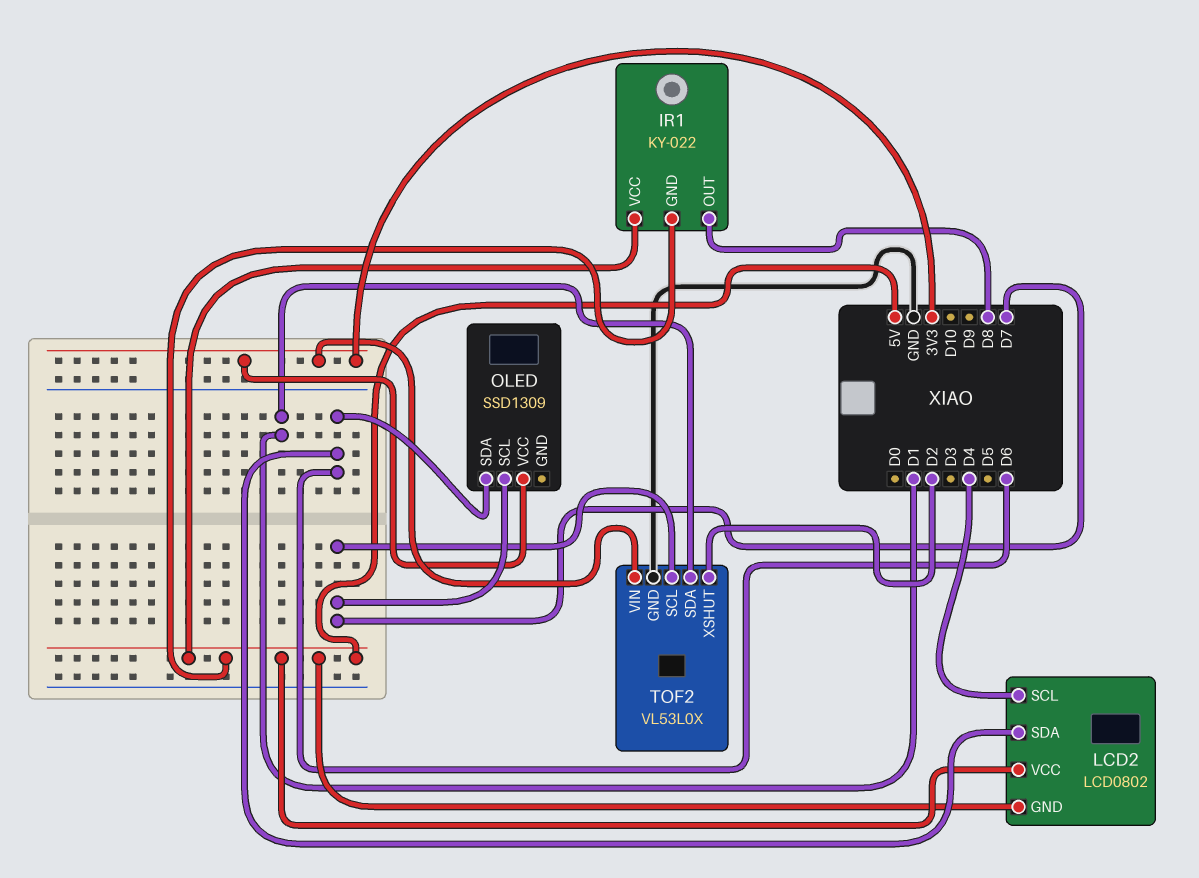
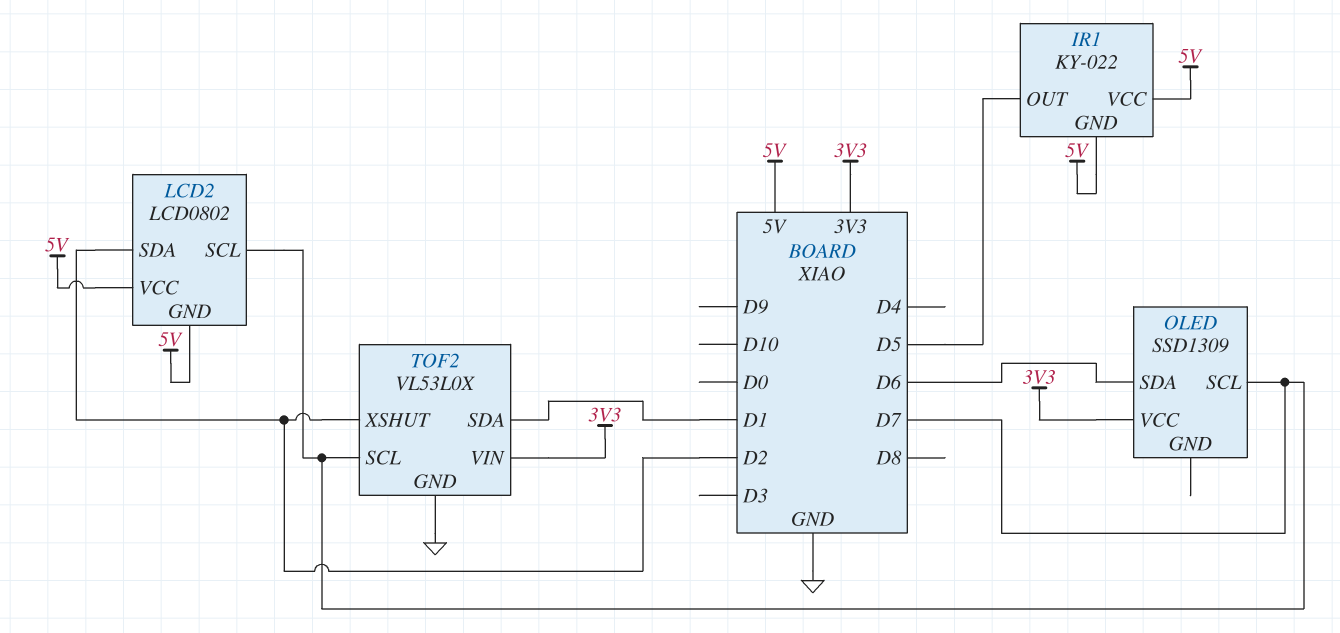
IR1 pin OUT: D8 -> D5
LCD2 pin SCL: D4 -> D7
LCD2 pin SDA: D6 -> D2

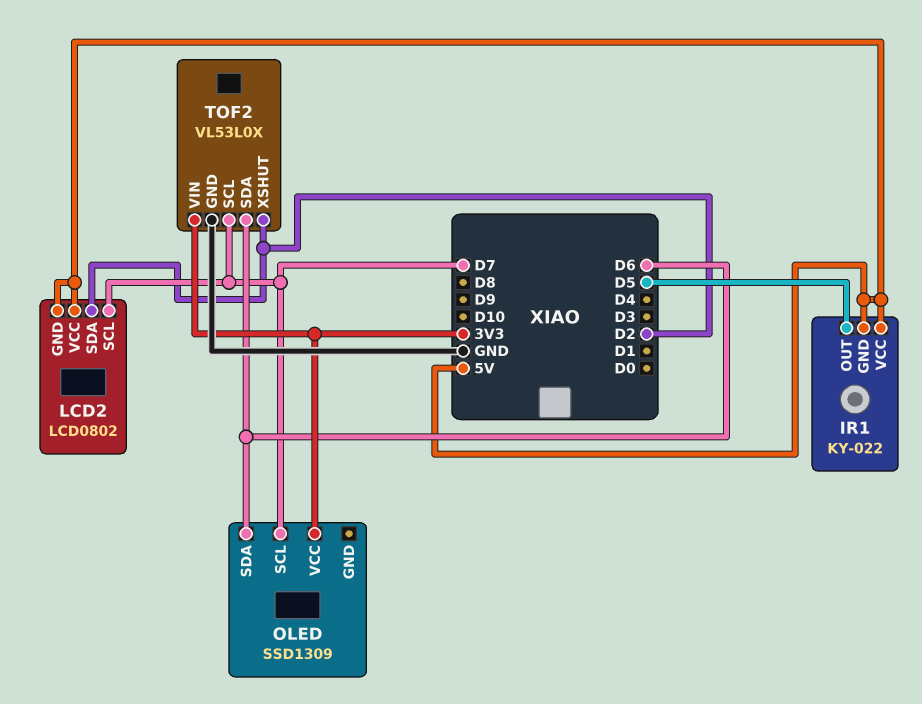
TOF2 pin SDA: D1 -> D6

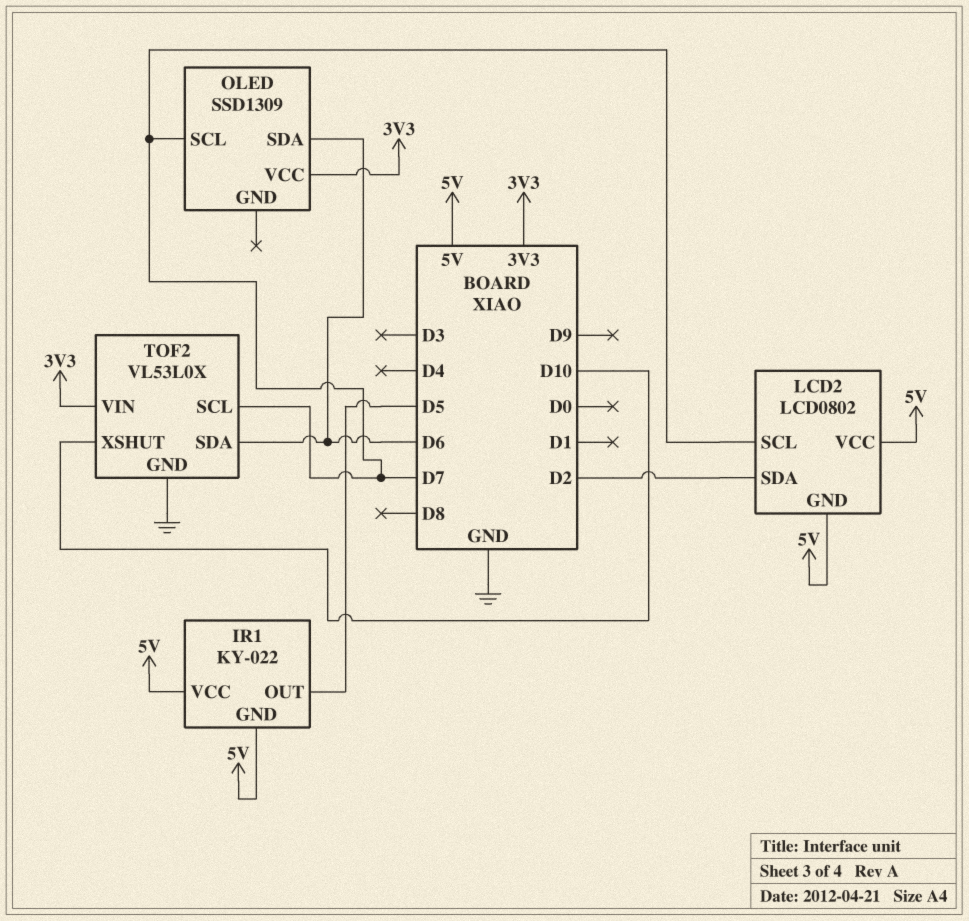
TOF2 pin XSHUT: D2 -> D10

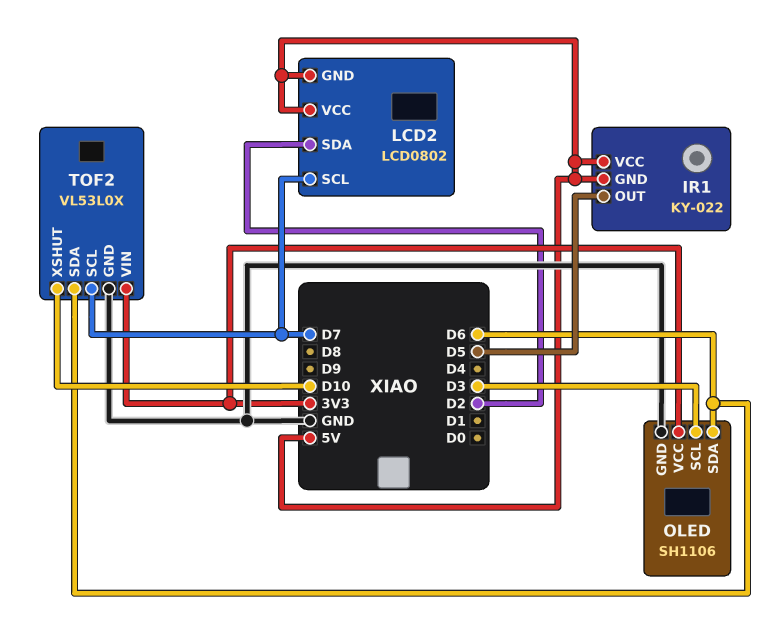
OLED: SSD1309 -> SH1106
OLED pin GND: none -> GND
OLED pin SCL: D7 -> D3

